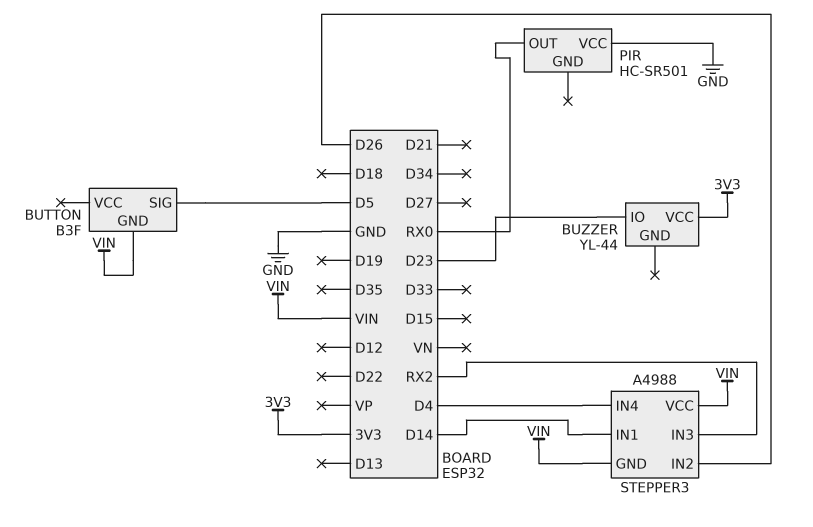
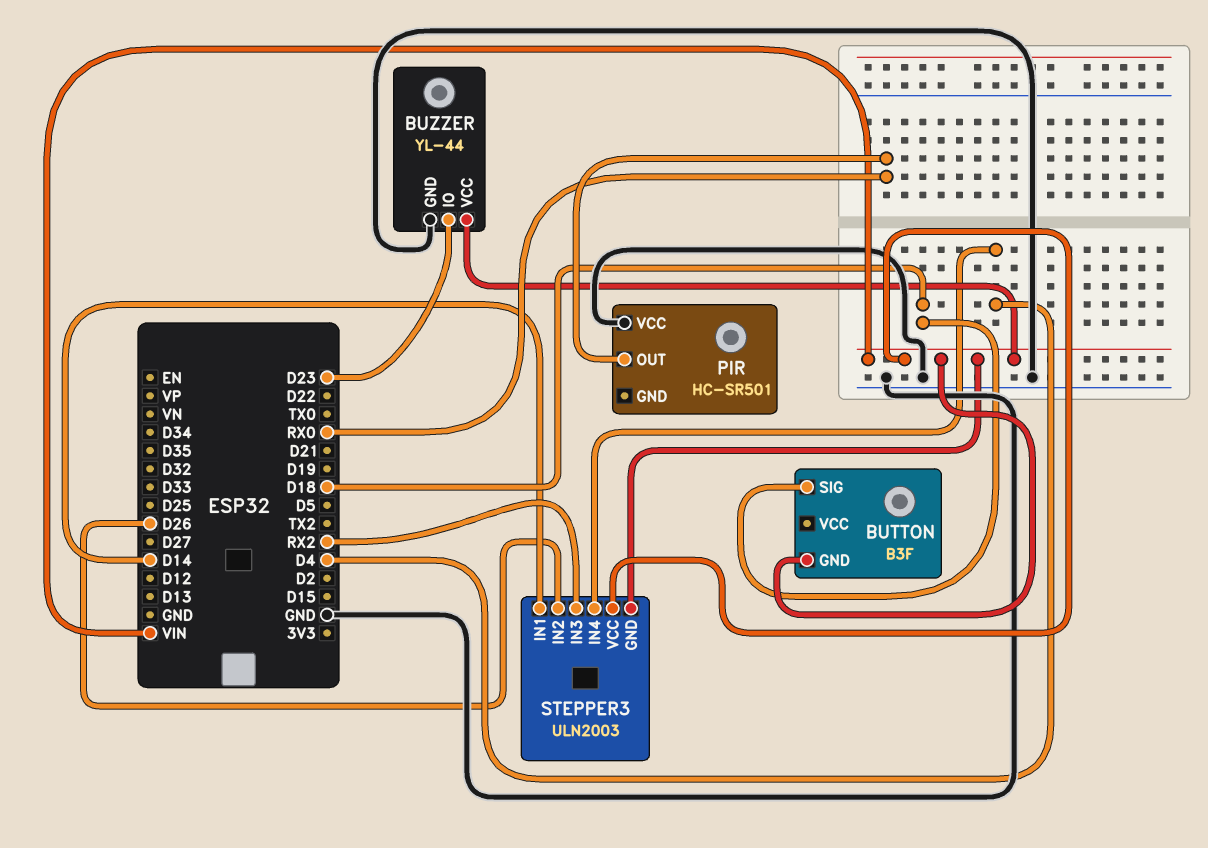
BUTTON pin SIG: D5 -> D18
BUZZER pin GND: none -> GND
BUZZER pin VCC: 3V3 -> VIN
STEPPER3: A4988 -> ULN2003

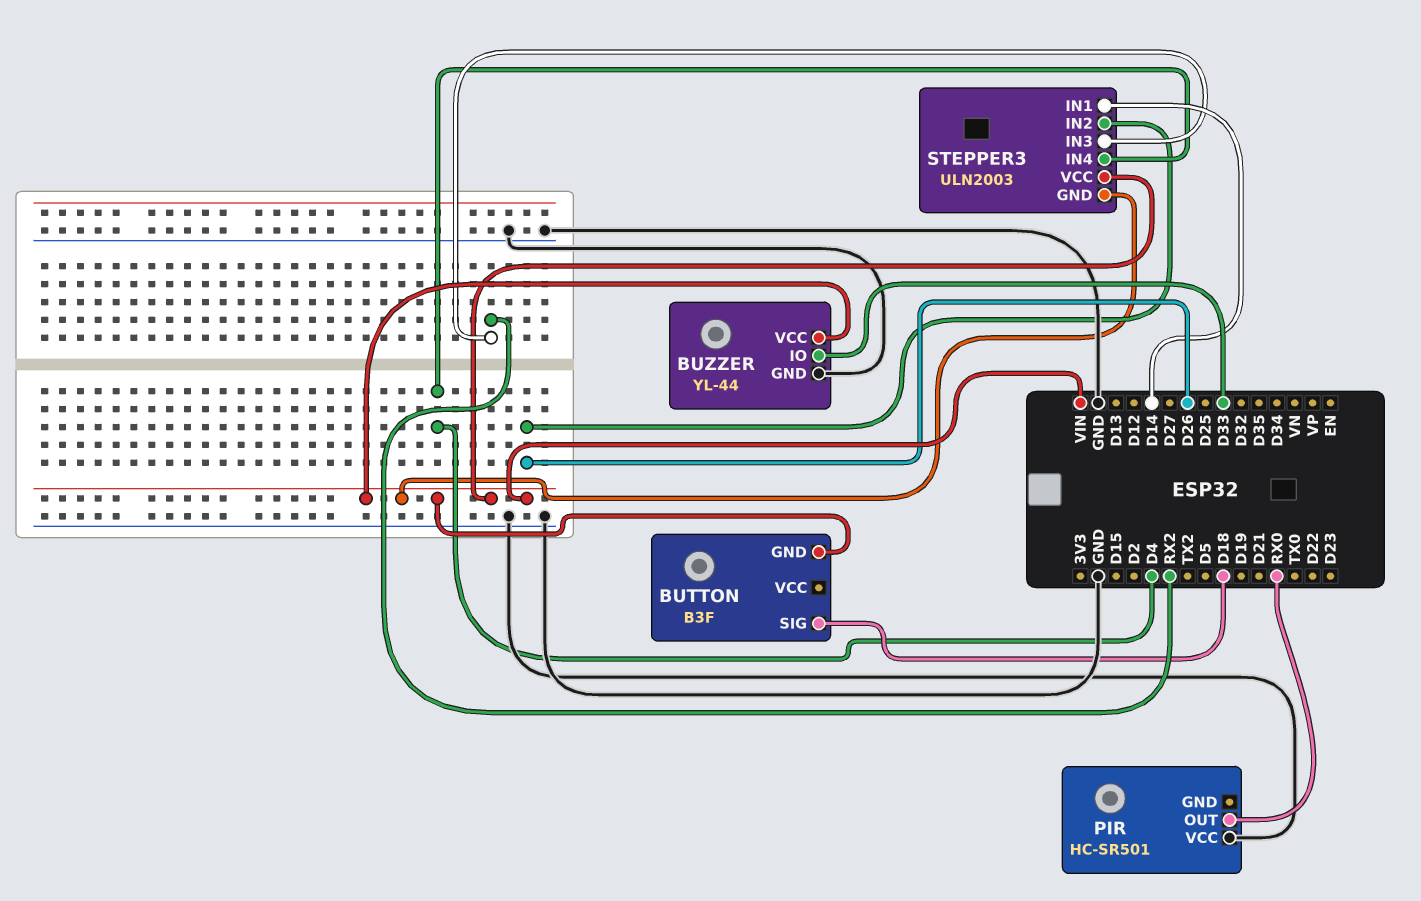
BUZZER pin IO: D23 -> D33

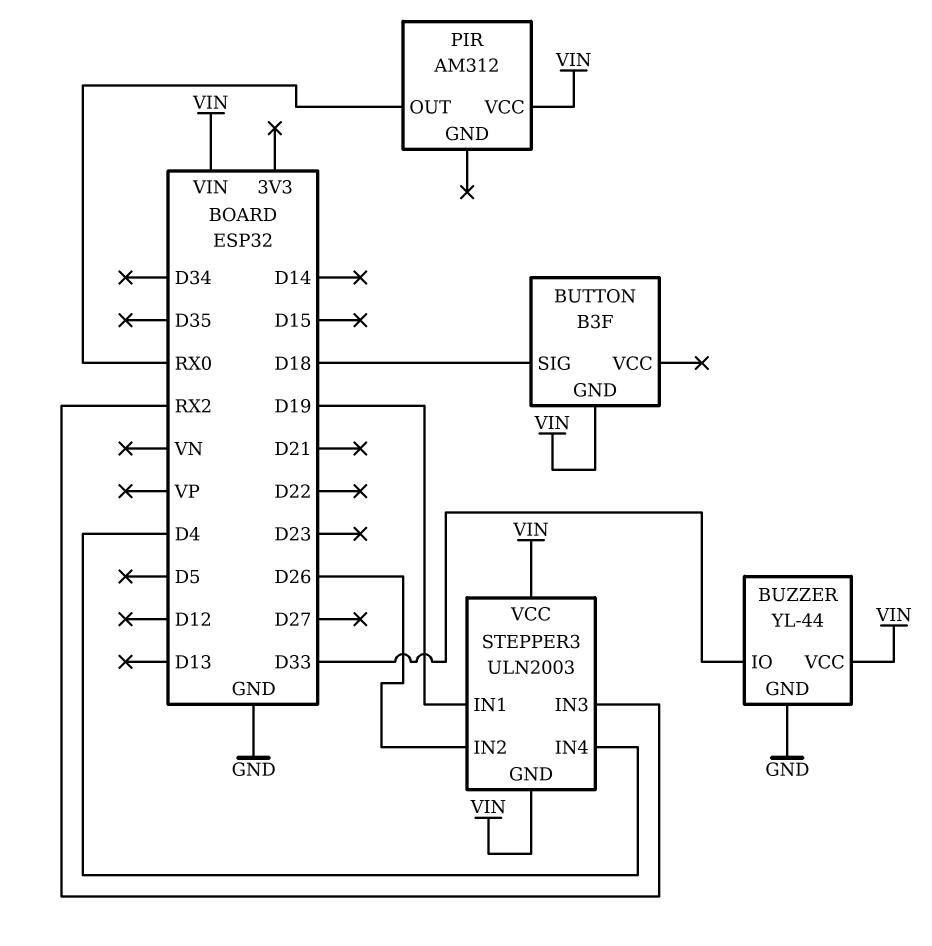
PIR: HC-SR501 -> AM312
PIR pin VCC: GND -> VIN
STEPPER3 pin IN1: D14 -> D19

